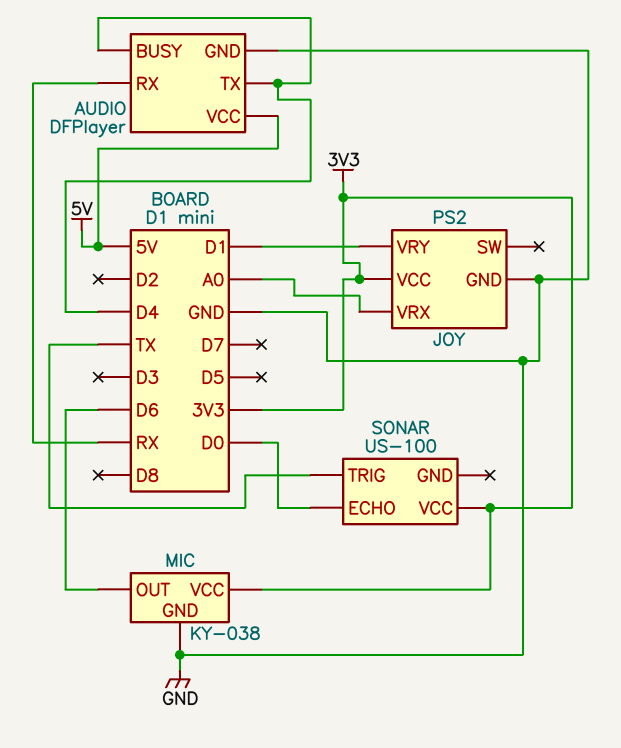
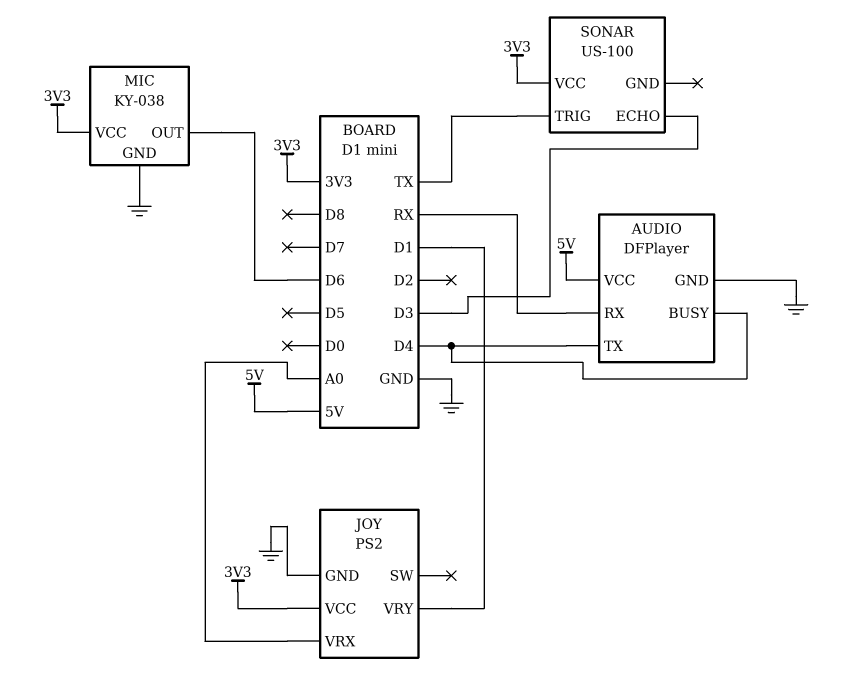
SONAR pin ECHO: D0 -> D3

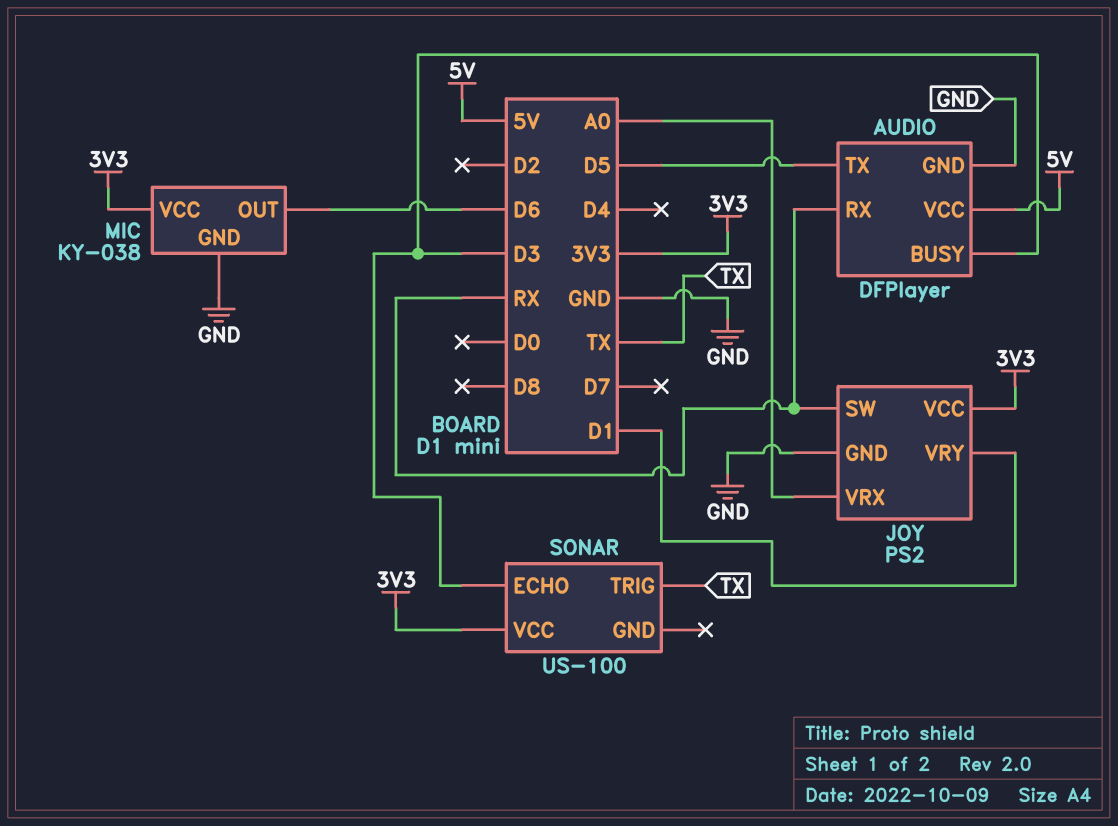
AUDIO pin BUSY: D4 -> D3
AUDIO pin TX: D4 -> D5
JOY pin SW: none -> RX

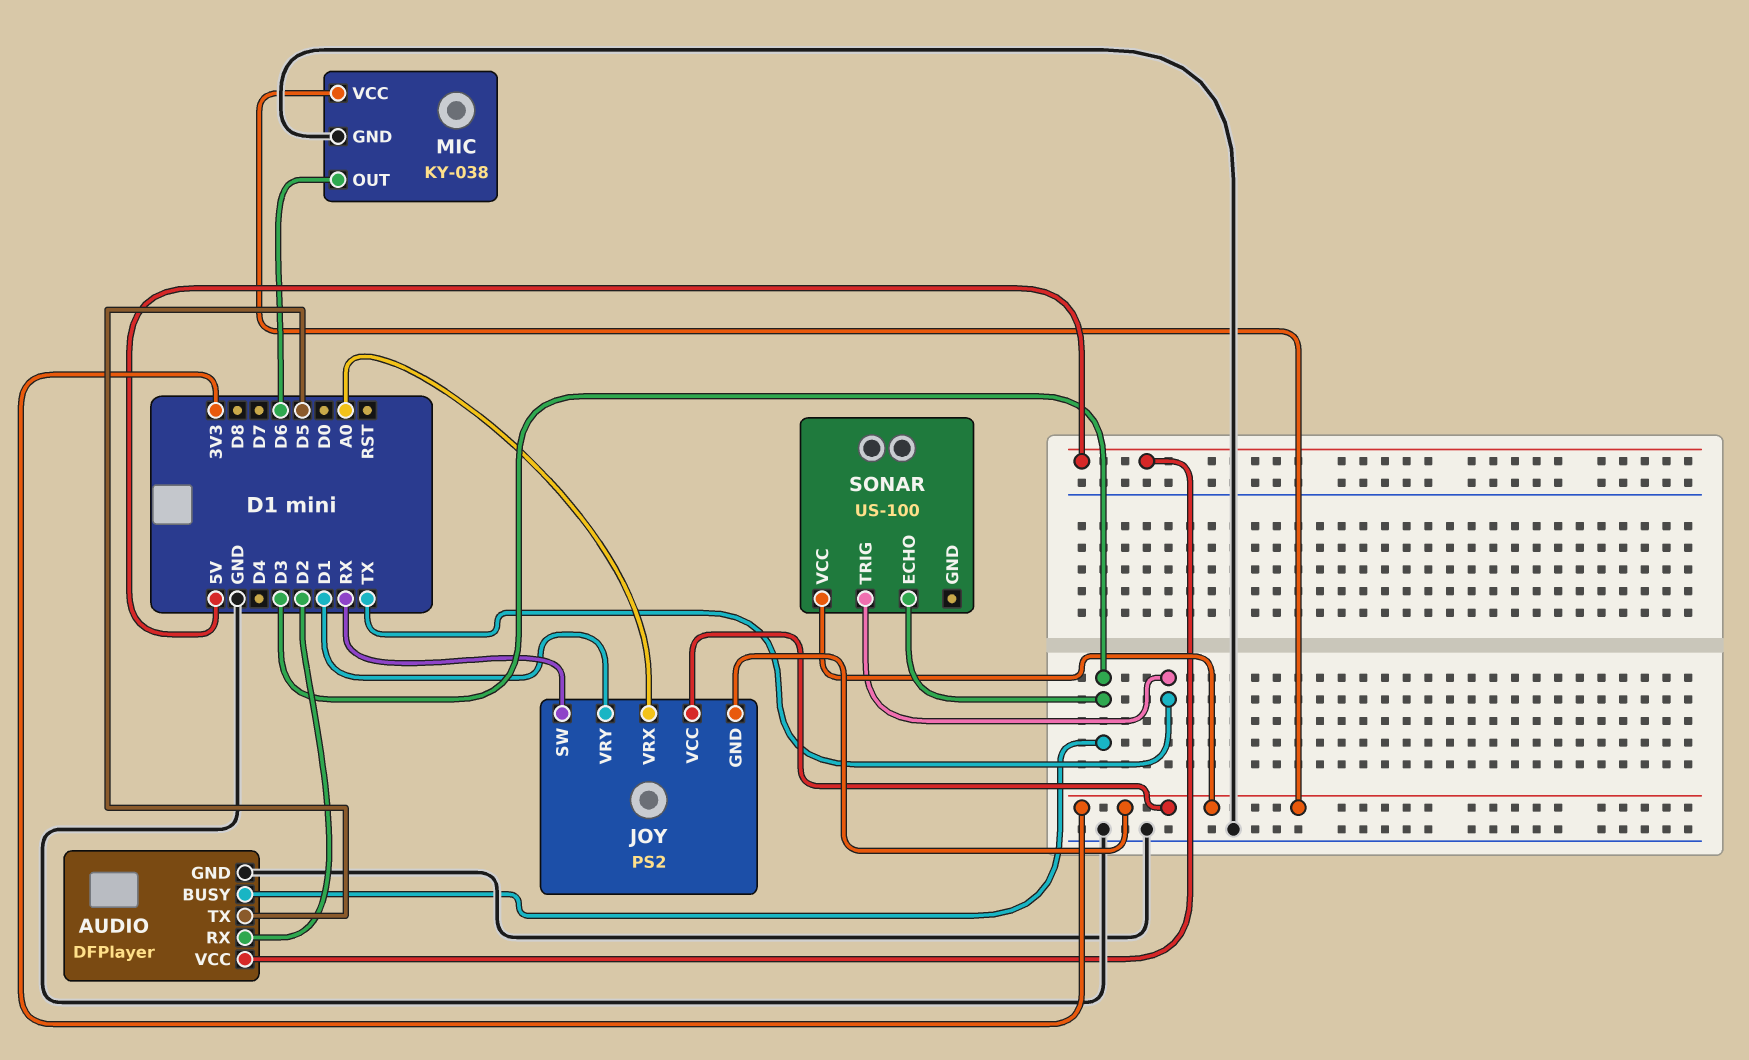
AUDIO pin RX: RX -> D2
JOY pin GND: GND -> 3V3

